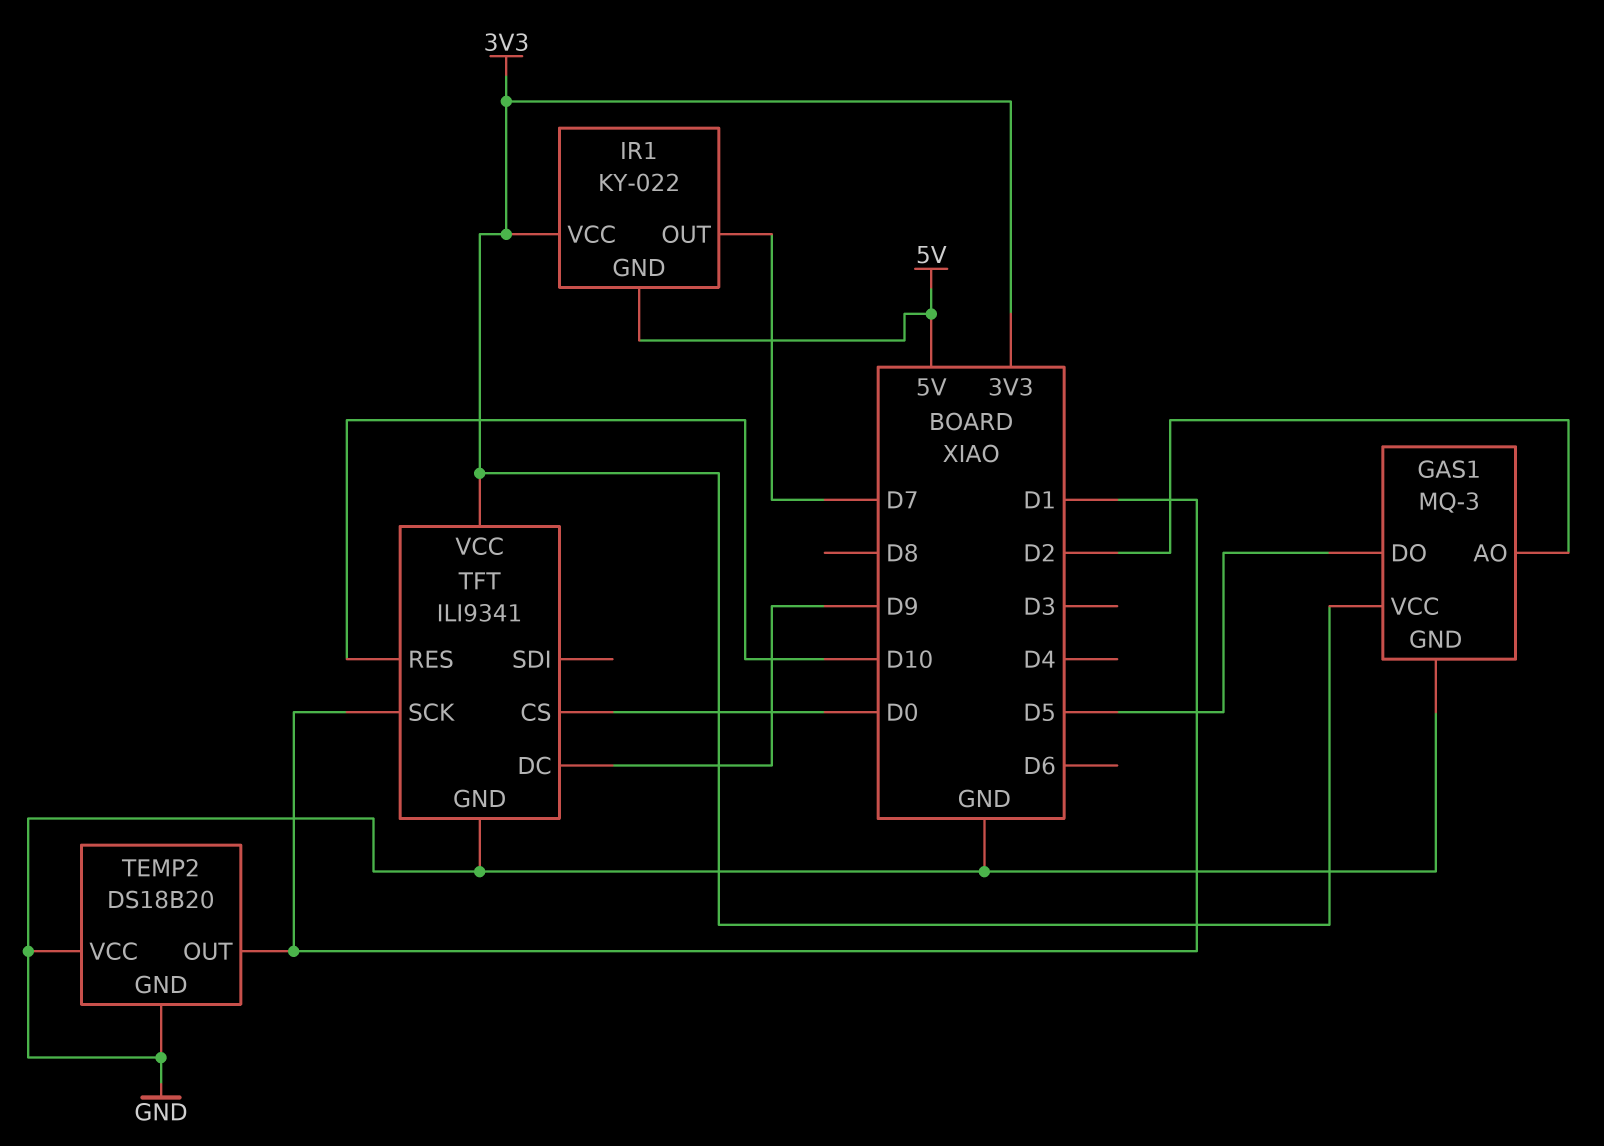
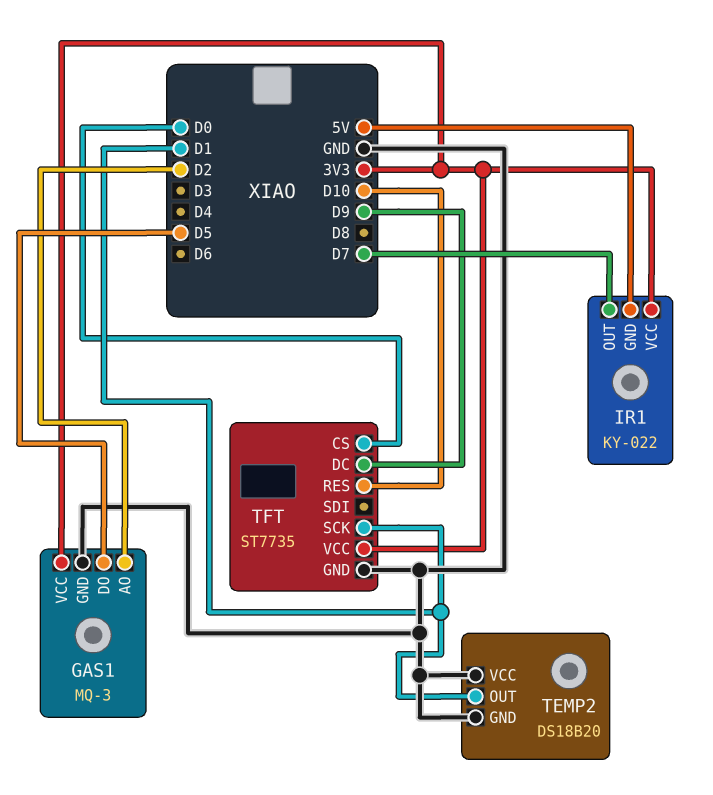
TFT: ILI9341 -> ST7735

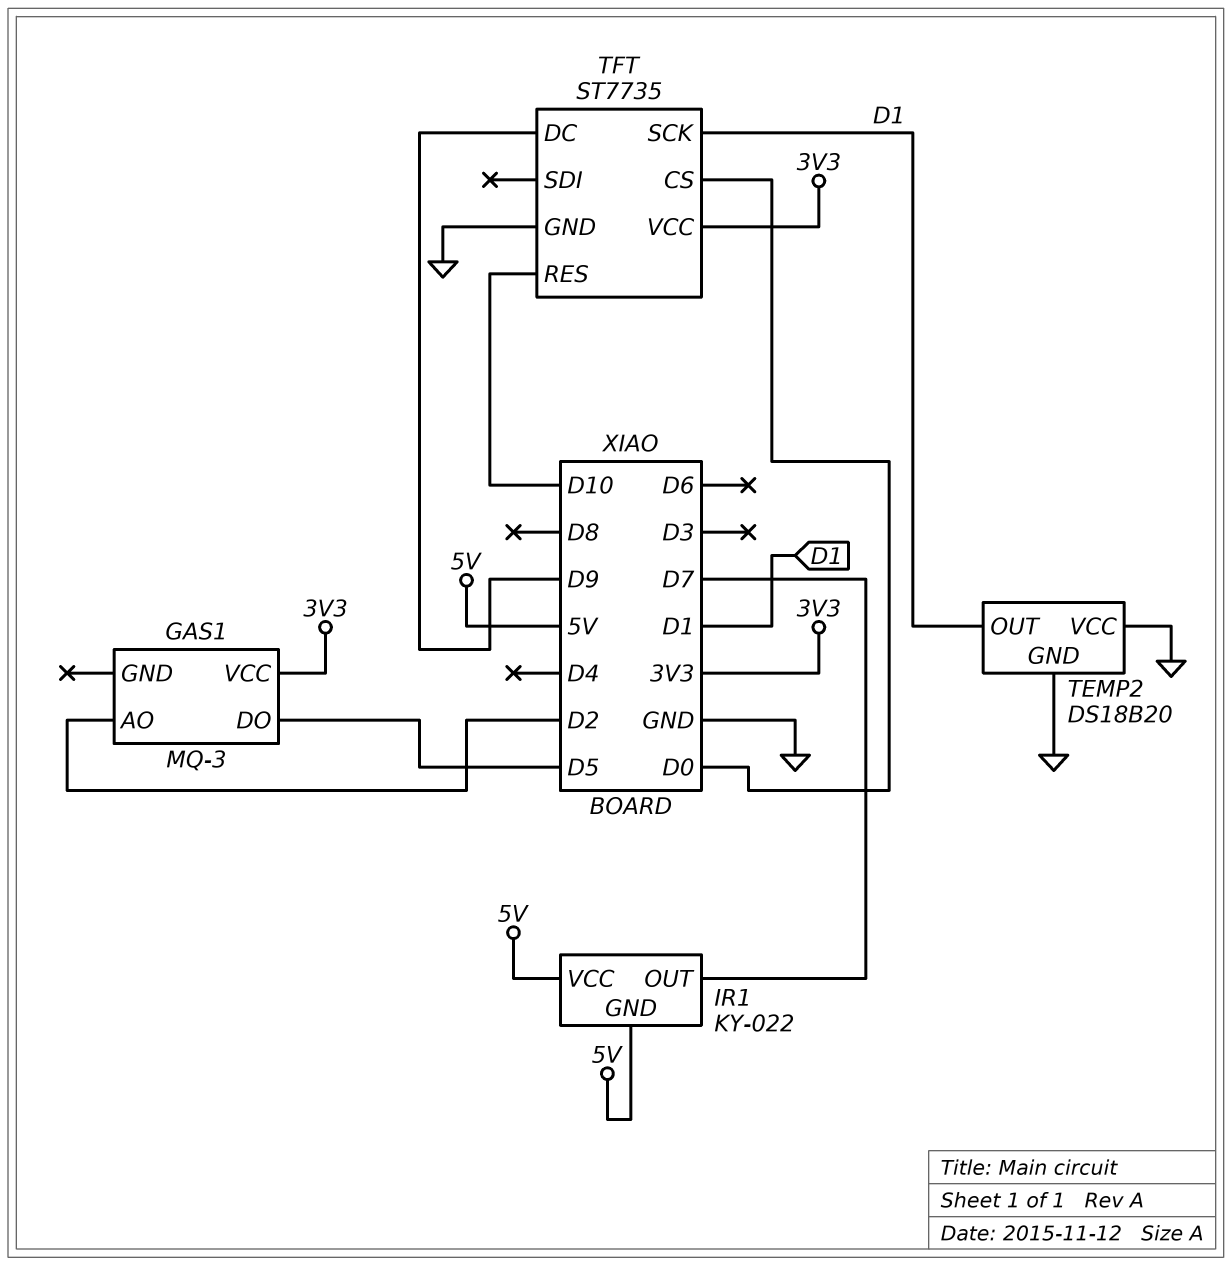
GAS1 pin GND: GND -> none
IR1 pin VCC: 3V3 -> 5V

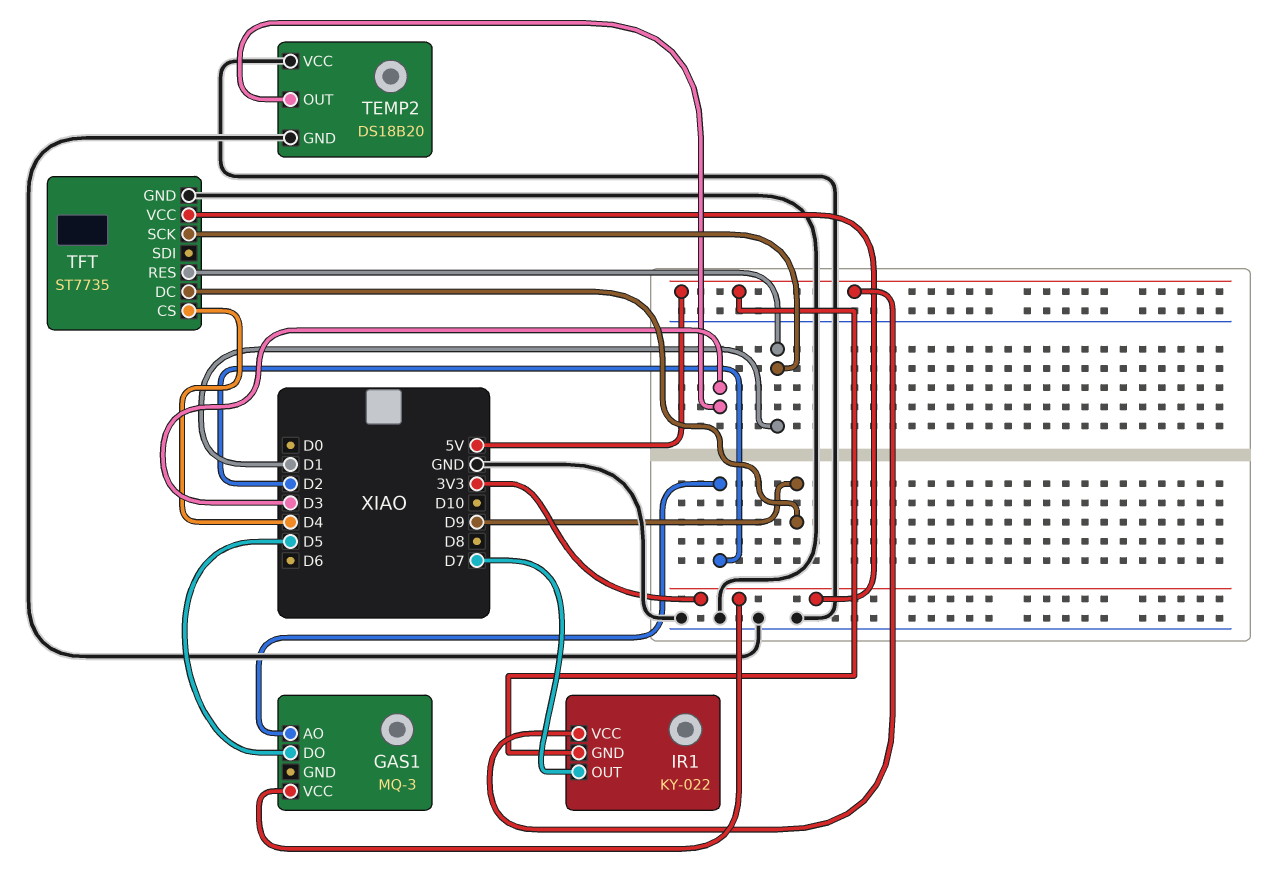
TEMP2 pin OUT: D1 -> D3
TFT pin CS: D0 -> D4
TFT pin RES: D10 -> D1

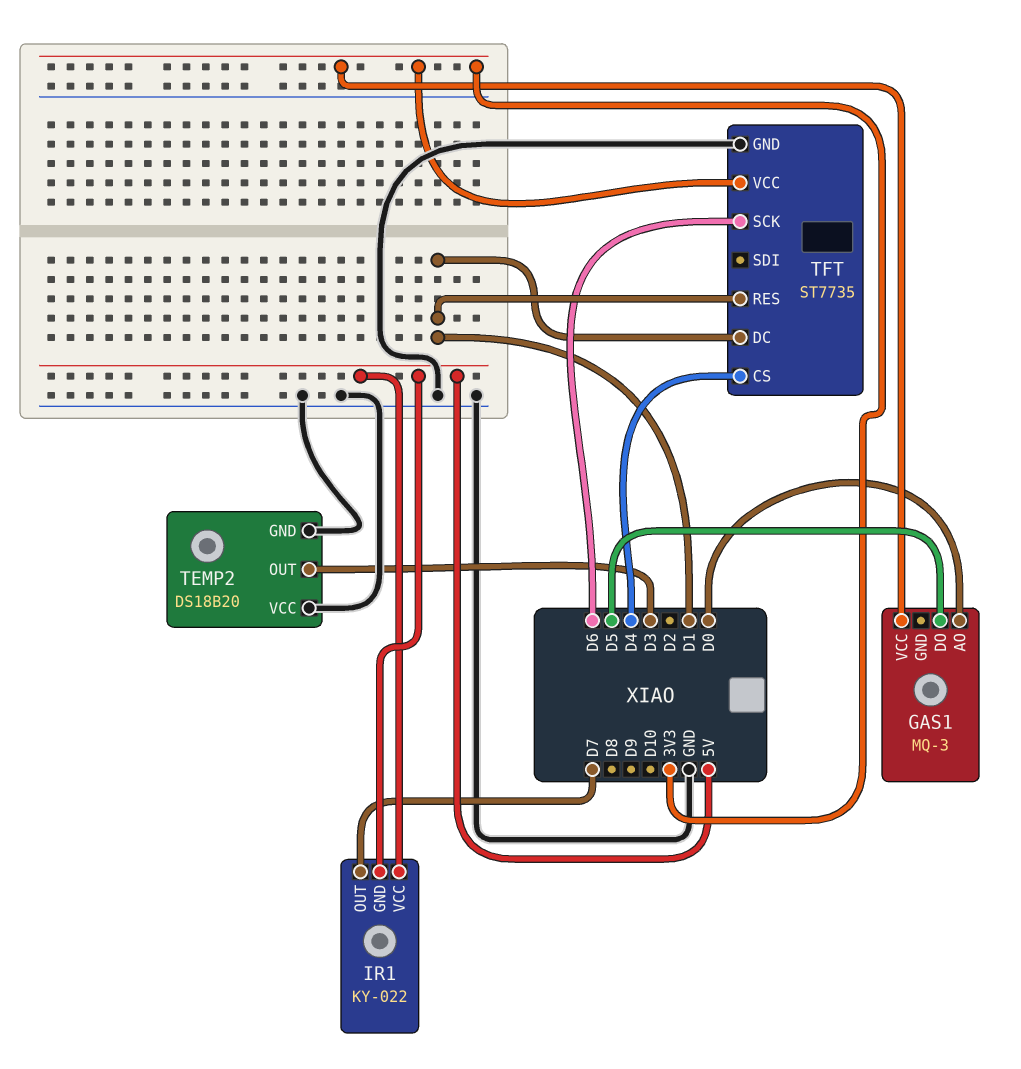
GAS1 pin AO: D2 -> D0
TFT pin DC: D9 -> D1
TFT pin SCK: D1 -> D6

